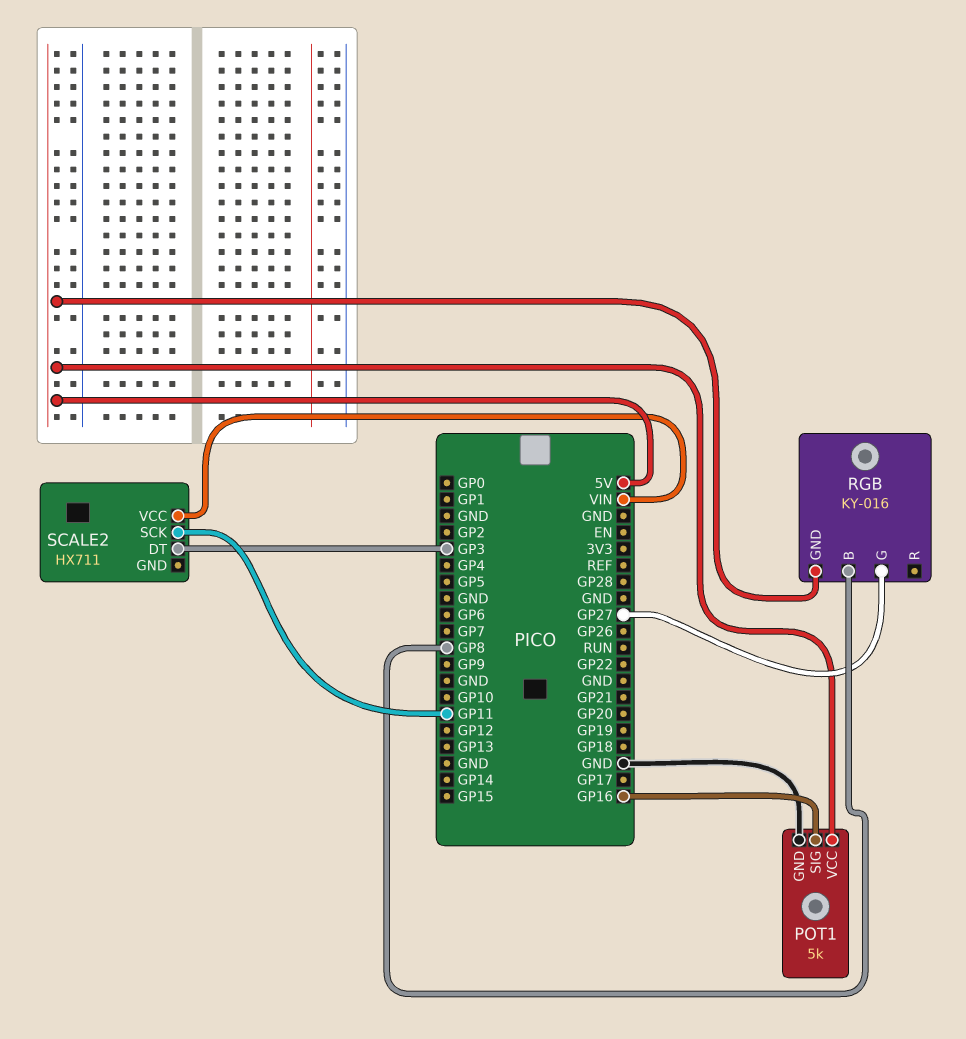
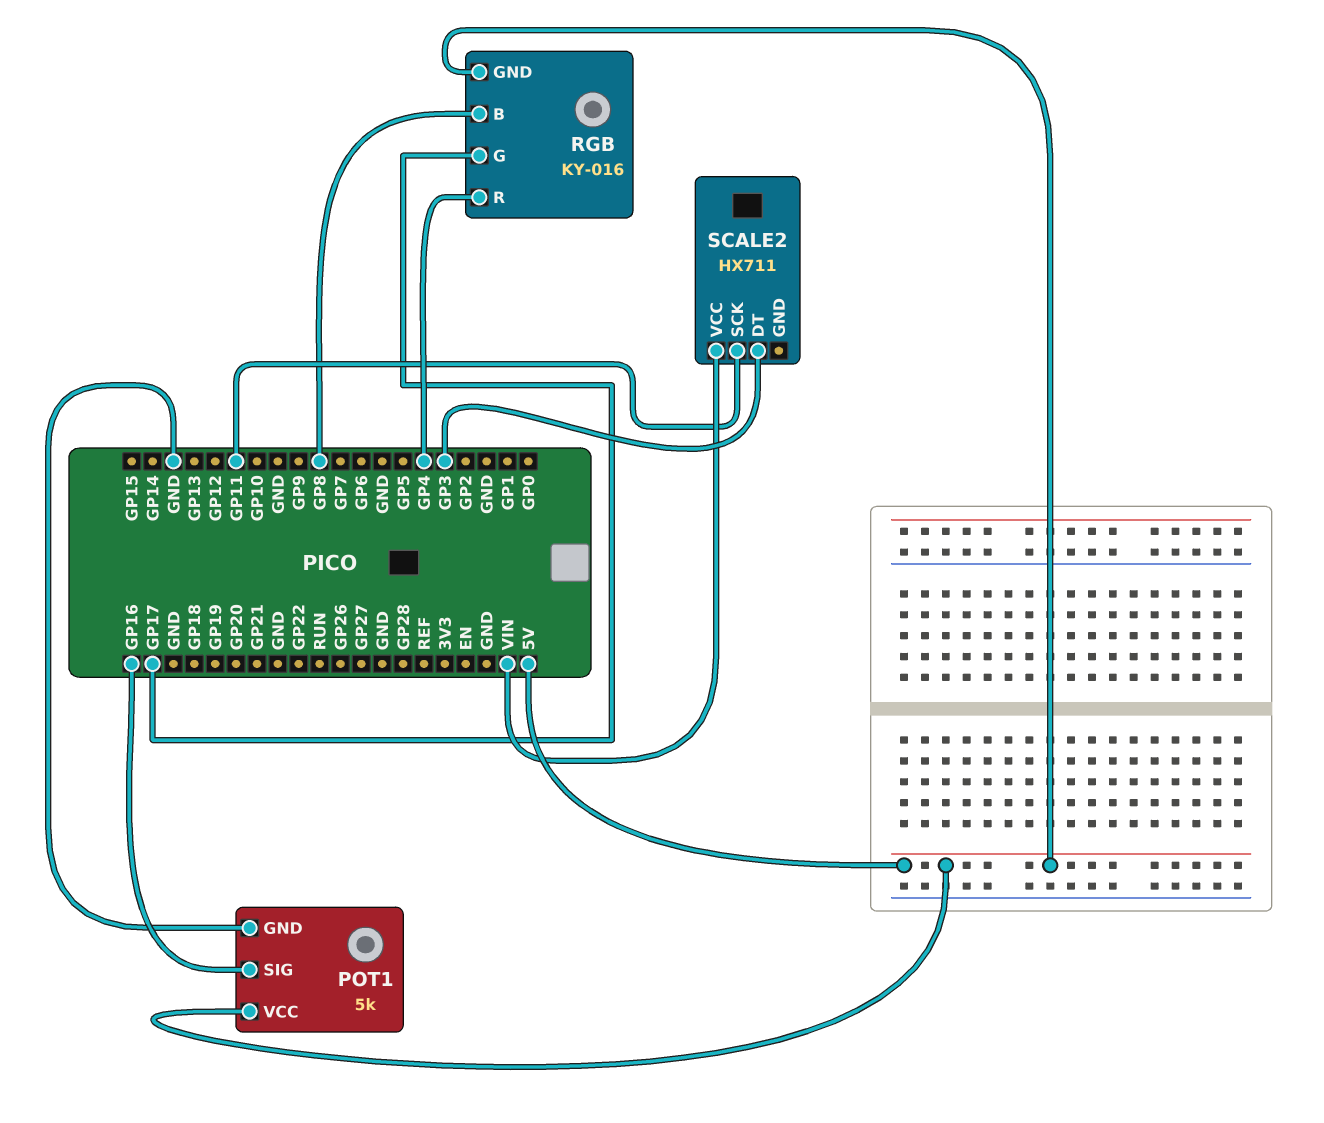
RGB pin G: GP27 -> GP17
RGB pin R: none -> GP4

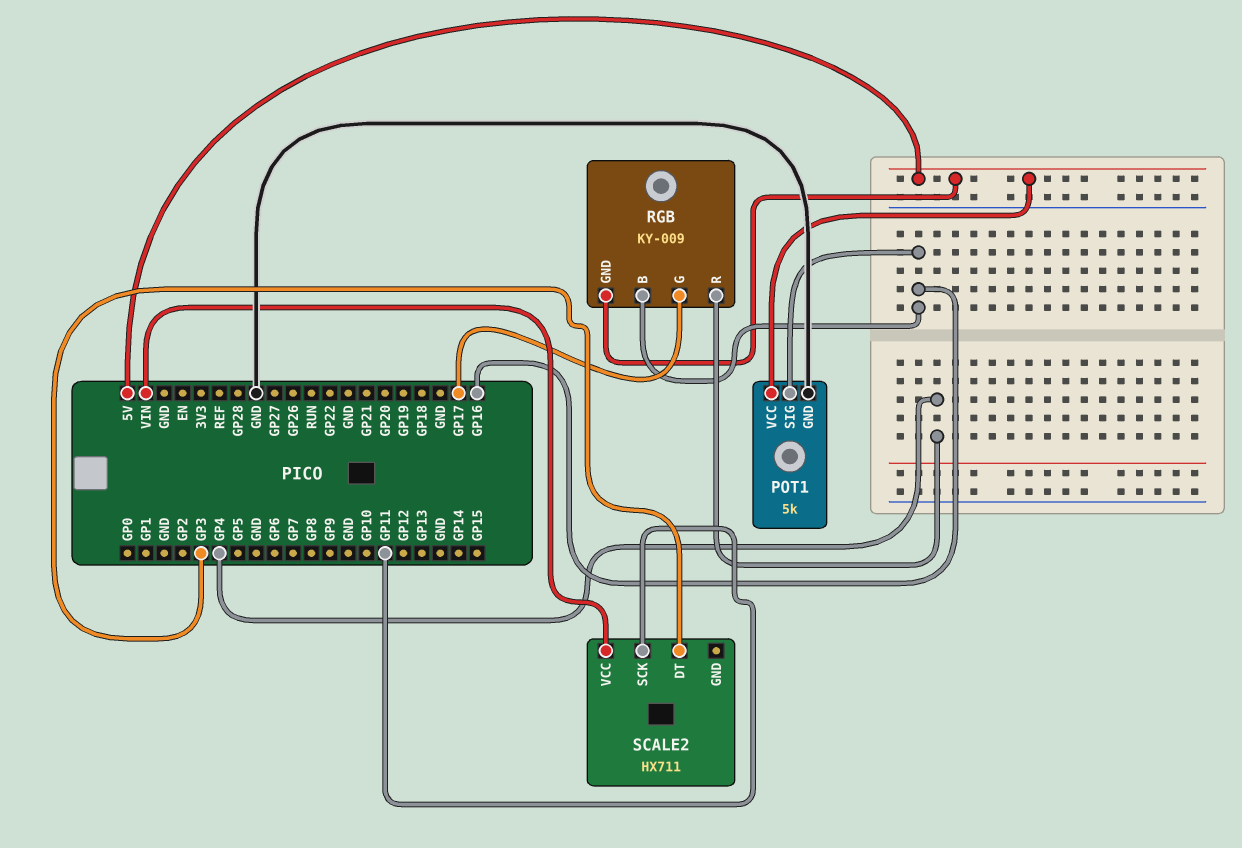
RGB: KY-016 -> KY-009
RGB pin B: GP8 -> GP16

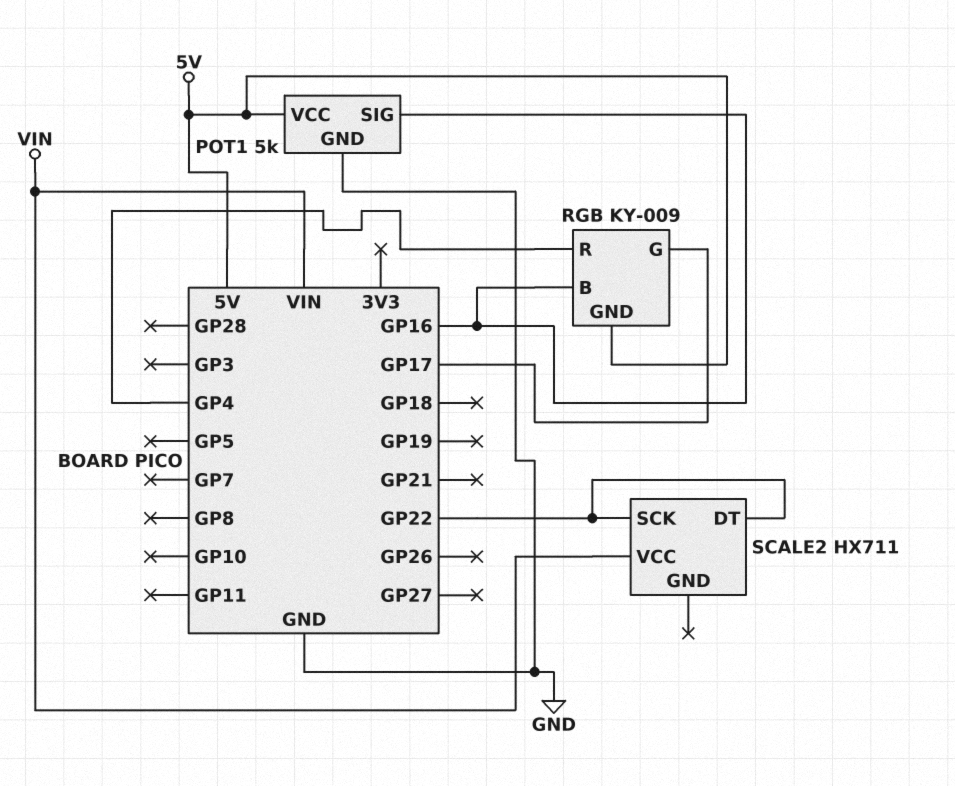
SCALE2 pin DT: GP3 -> GP22
SCALE2 pin SCK: GP11 -> GP22

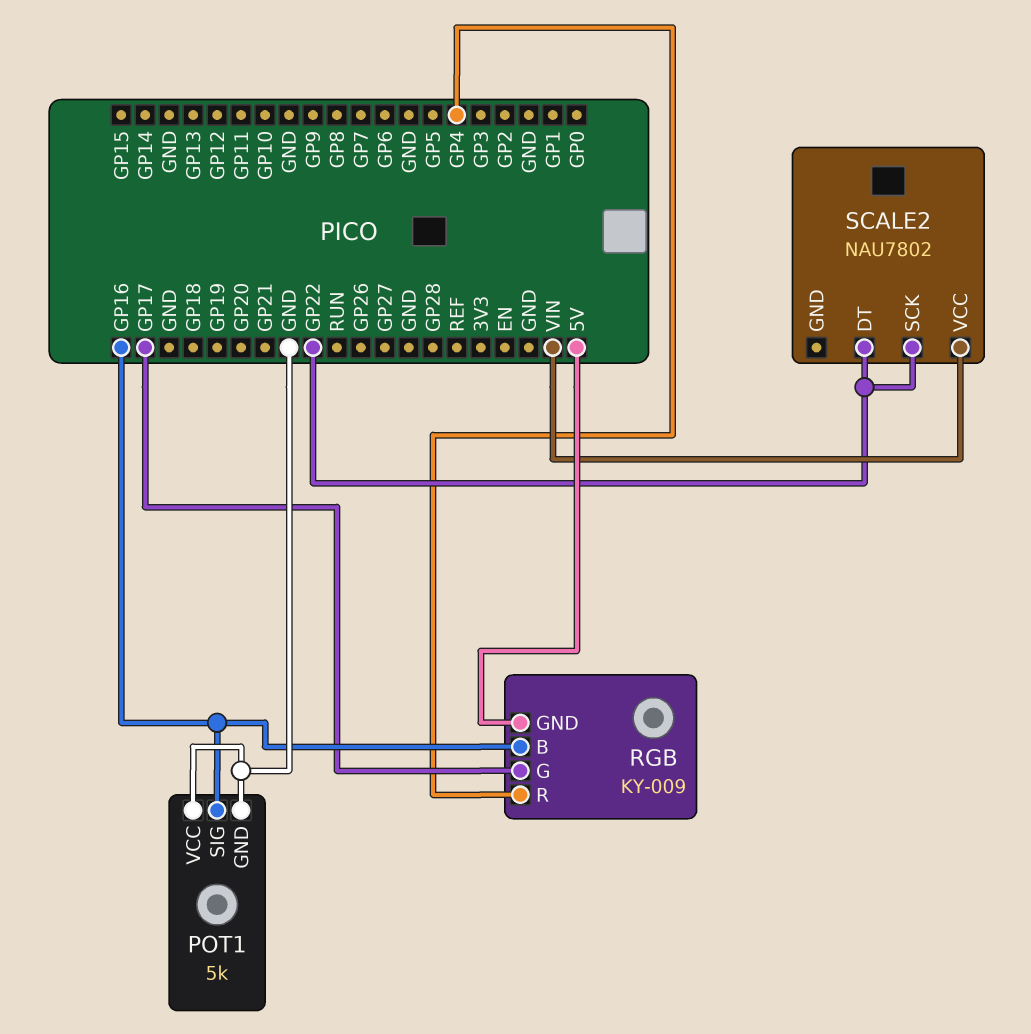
POT1 pin VCC: 5V -> GND
SCALE2: HX711 -> NAU7802

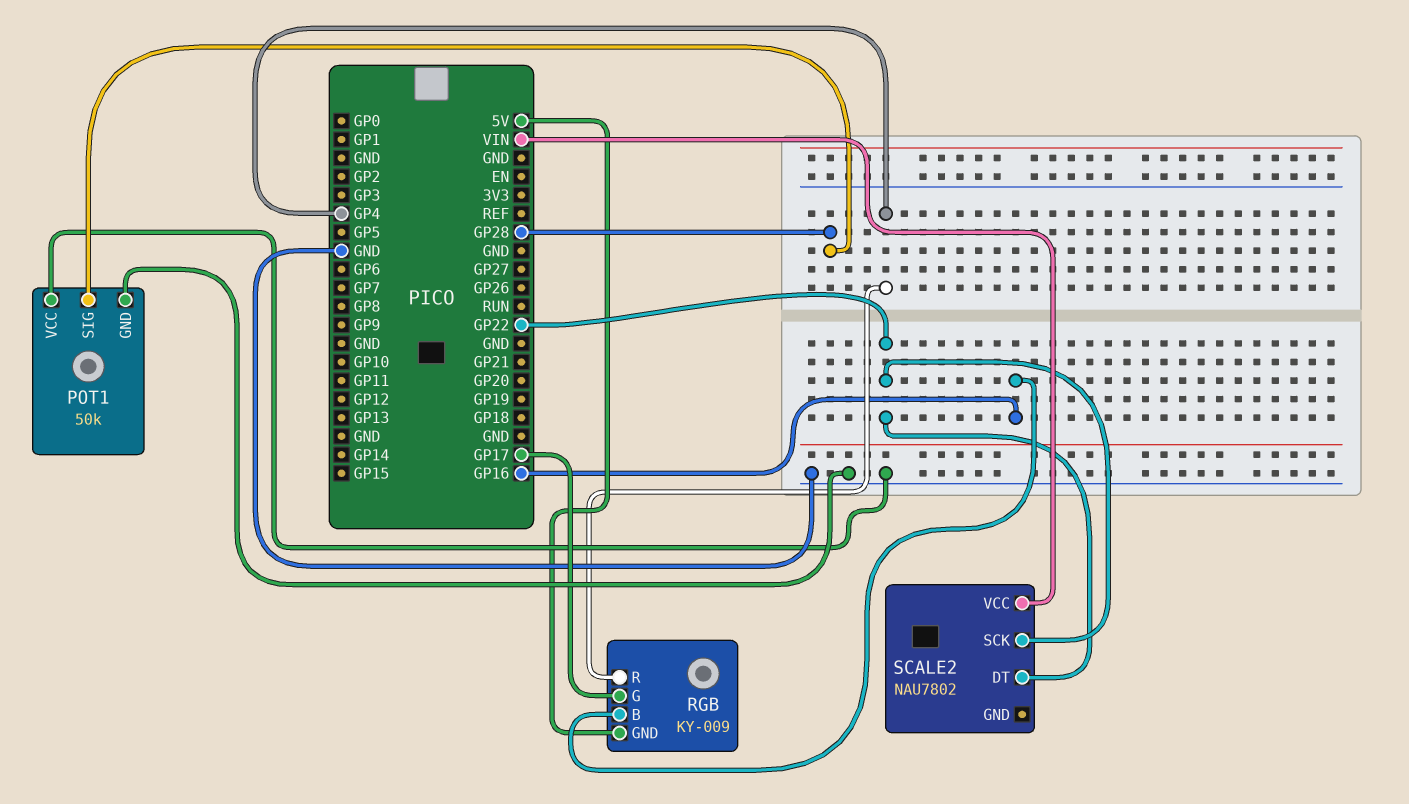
POT1: 5k -> 50k
POT1 pin SIG: GP16 -> GP28

